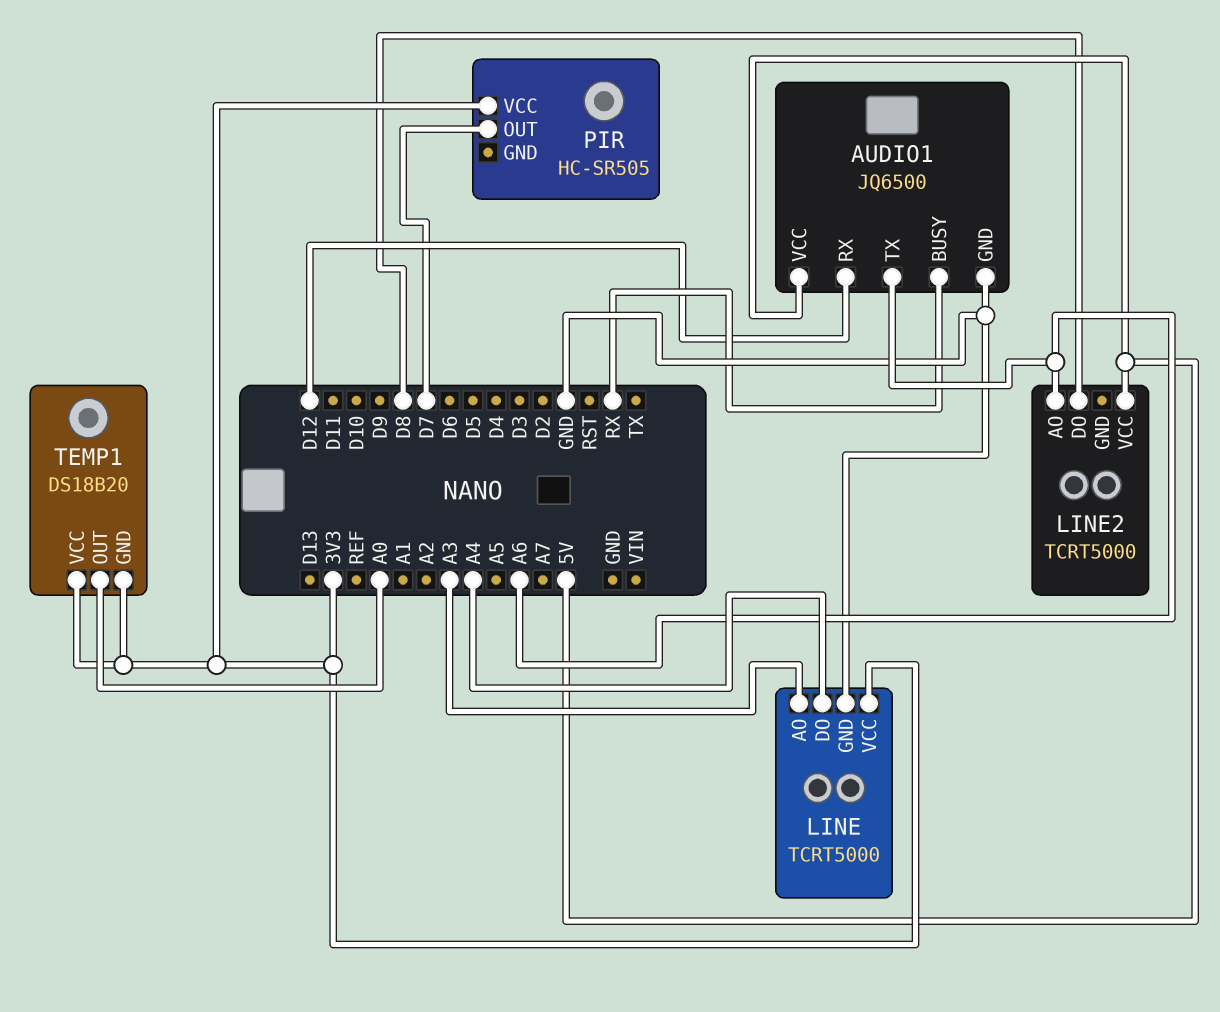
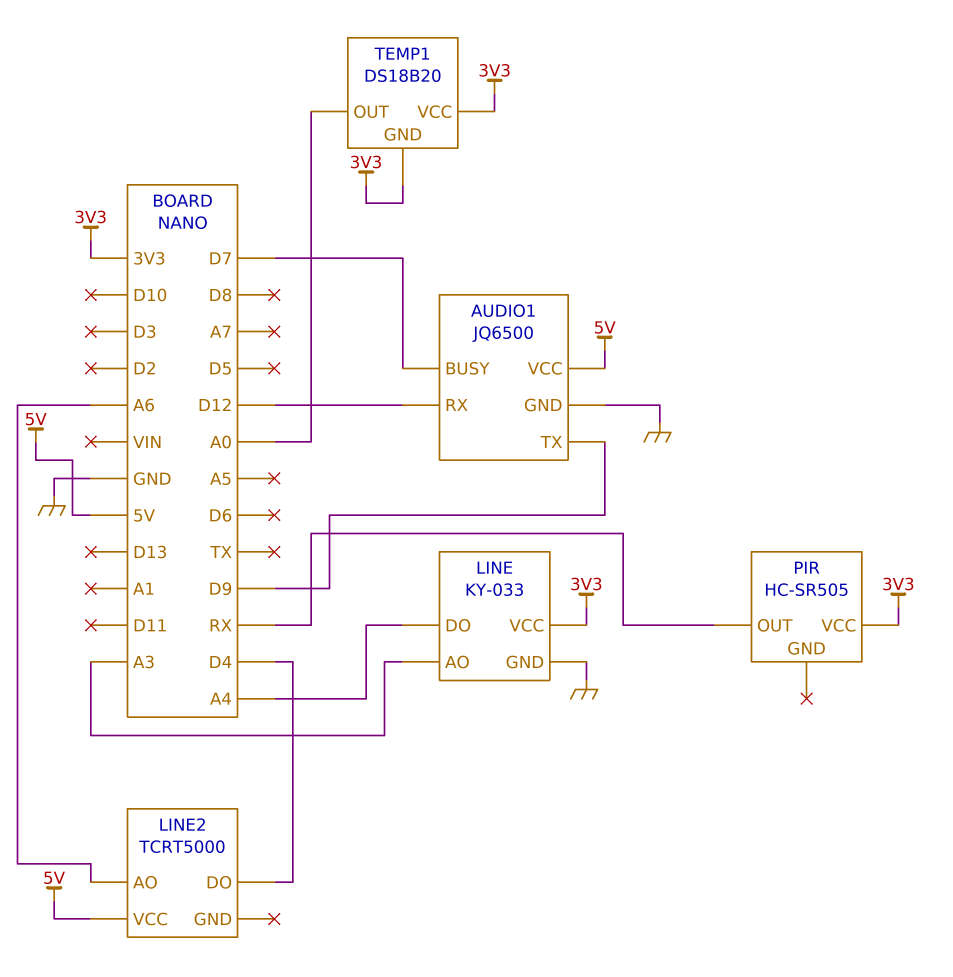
AUDIO1 pin BUSY: RX -> D7
AUDIO1 pin TX: A6 -> D9
LINE: TCRT5000 -> KY-033
LINE2 pin DO: D8 -> D4
PIR pin OUT: D7 -> RX

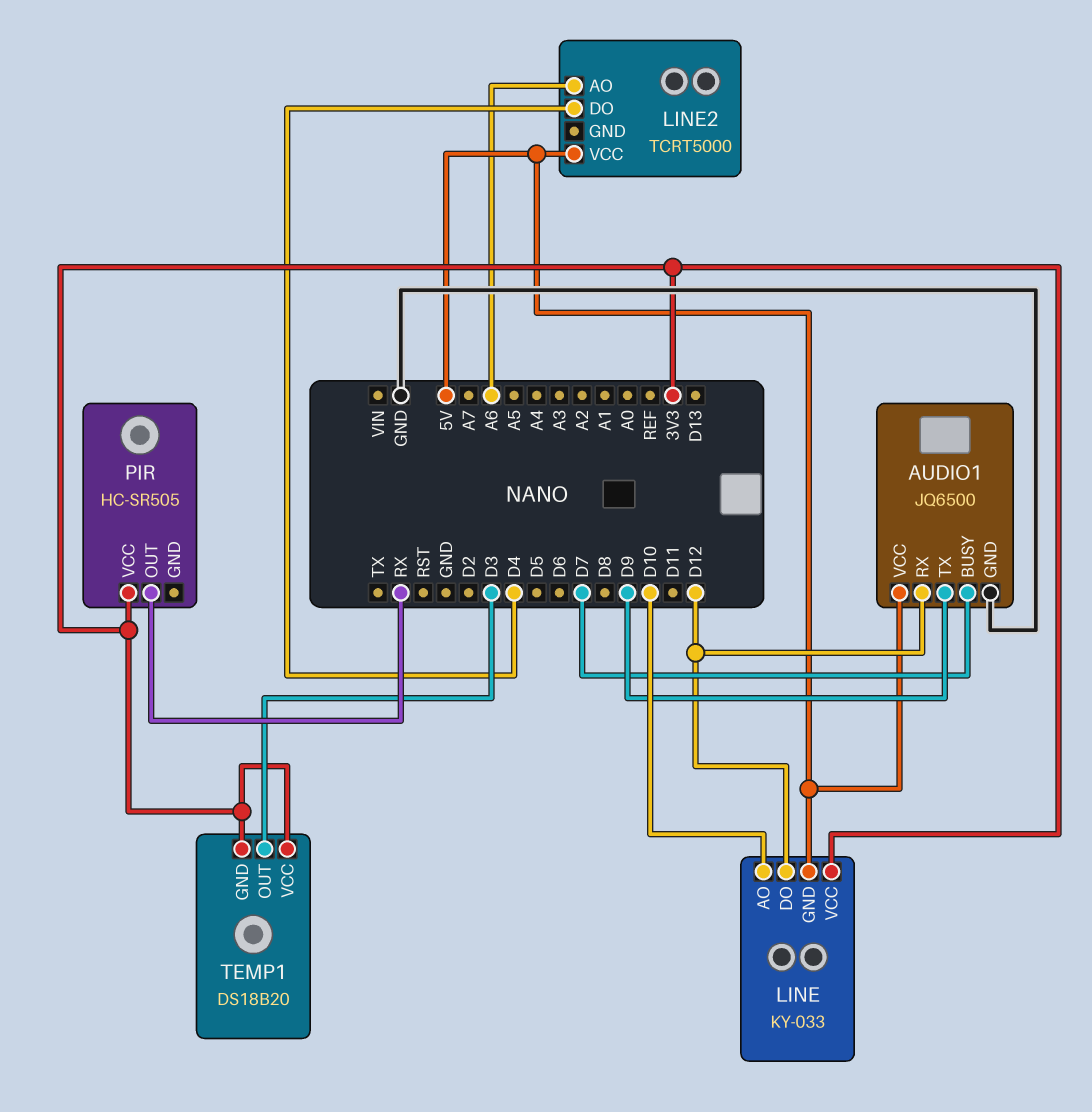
LINE pin AO: A3 -> D10
LINE pin DO: A4 -> D12
LINE pin GND: GND -> 5V
TEMP1 pin OUT: A0 -> D3

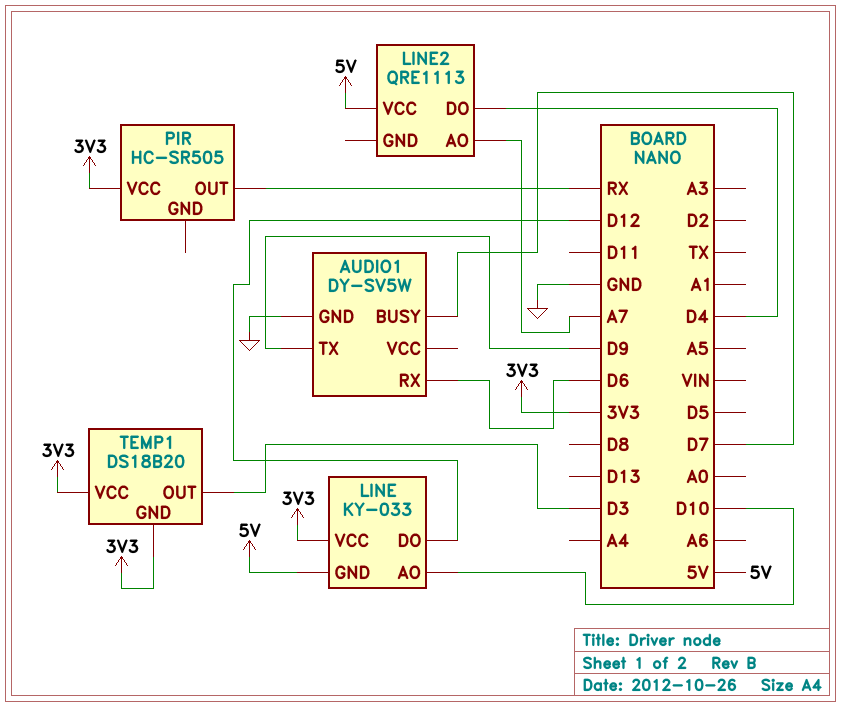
AUDIO1: JQ6500 -> DY-SV5W
AUDIO1 pin RX: D12 -> D6
AUDIO1 pin VCC: 5V -> none
LINE2: TCRT5000 -> QRE1113
LINE2 pin AO: A6 -> A7

